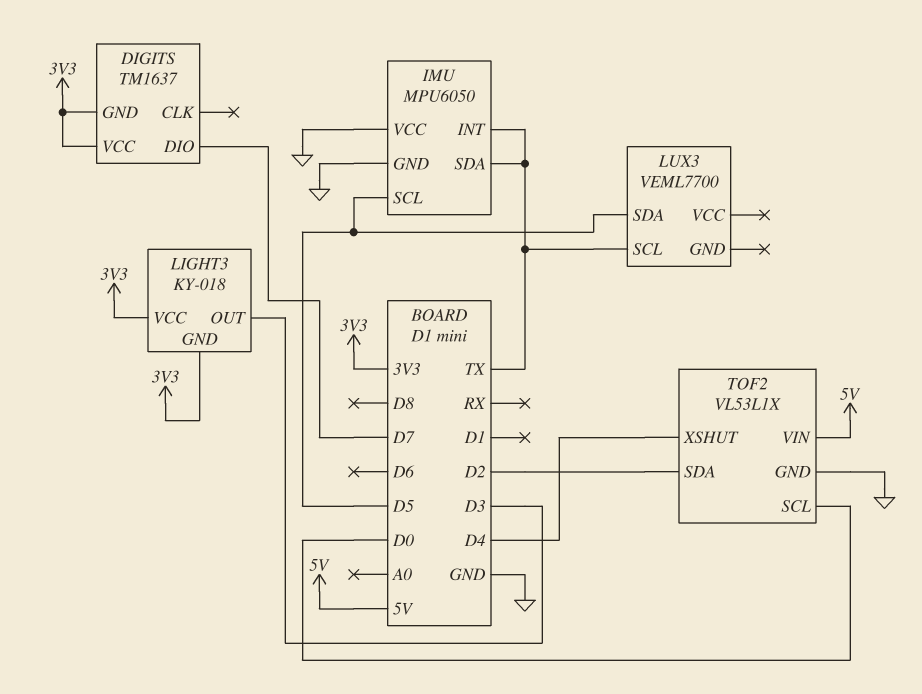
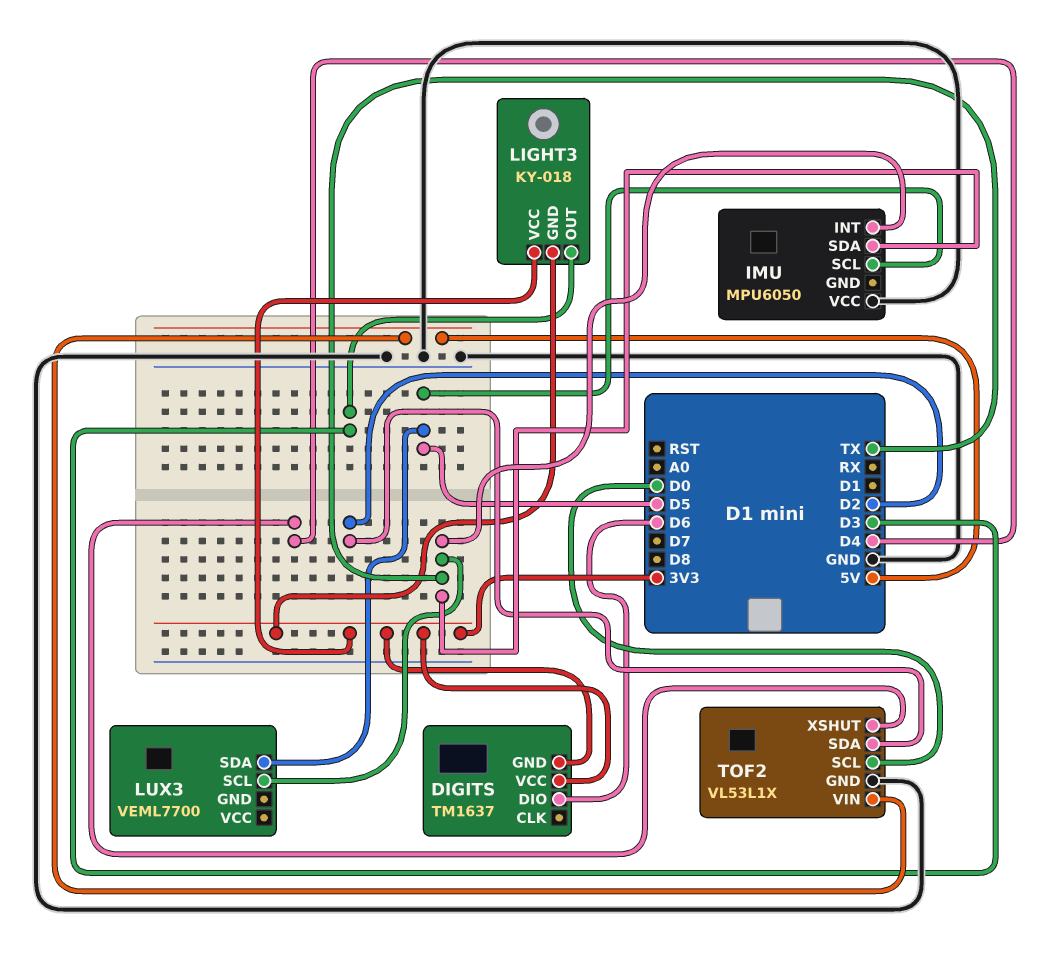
DIGITS pin DIO: D7 -> D6
IMU pin GND: GND -> none

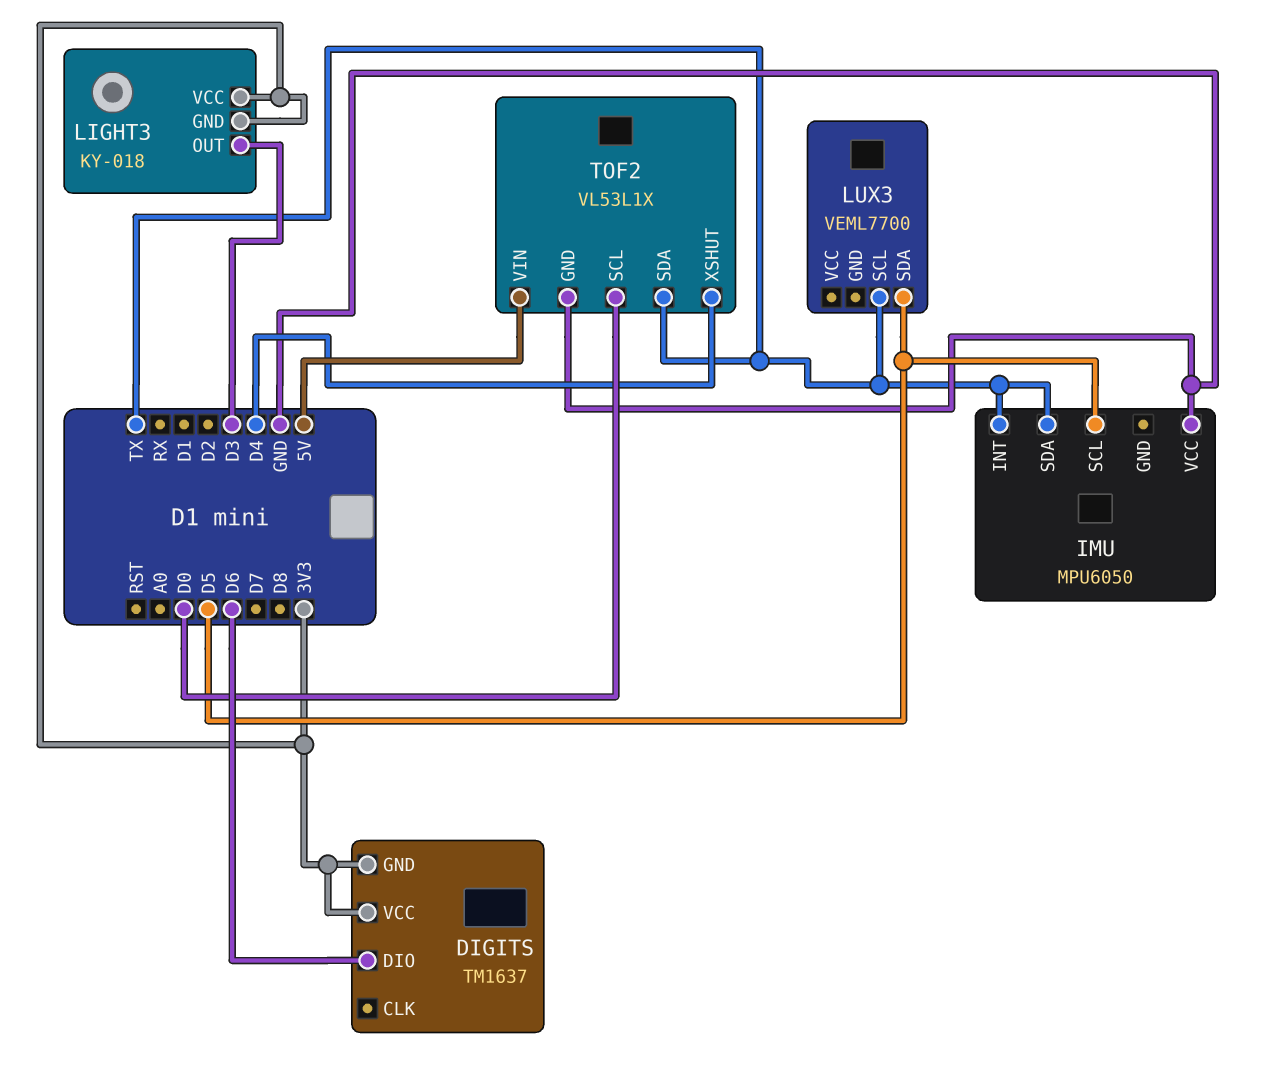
TOF2 pin SDA: D2 -> TX

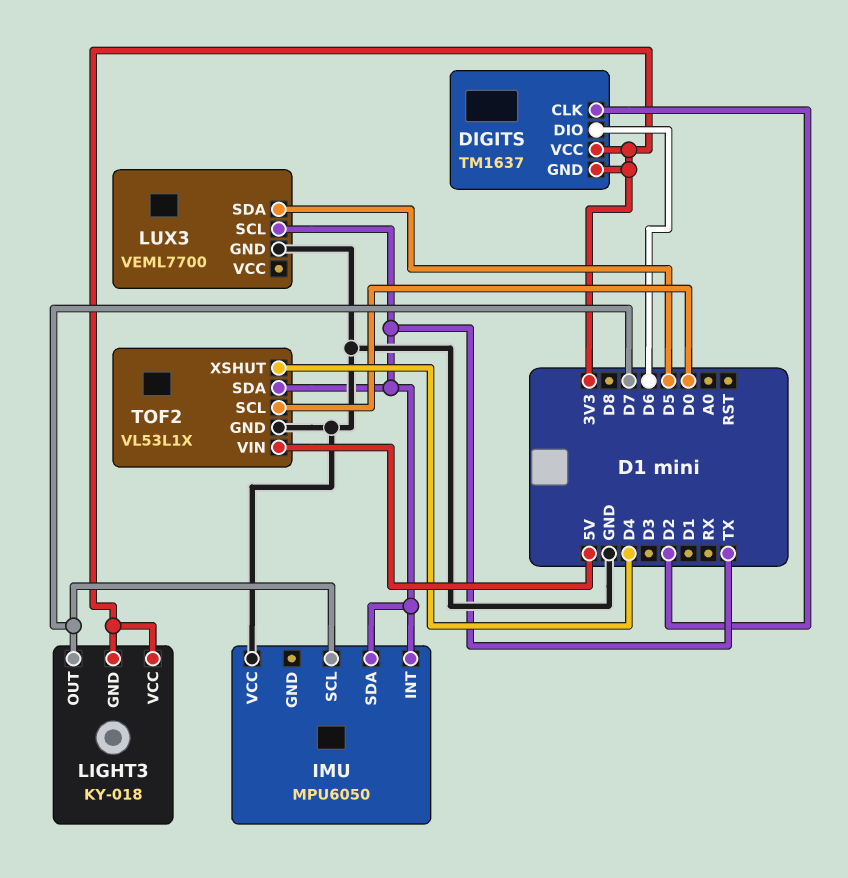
DIGITS pin CLK: none -> D2
IMU pin SCL: D5 -> D7
LIGHT3 pin OUT: D3 -> D7
LUX3 pin GND: none -> GND

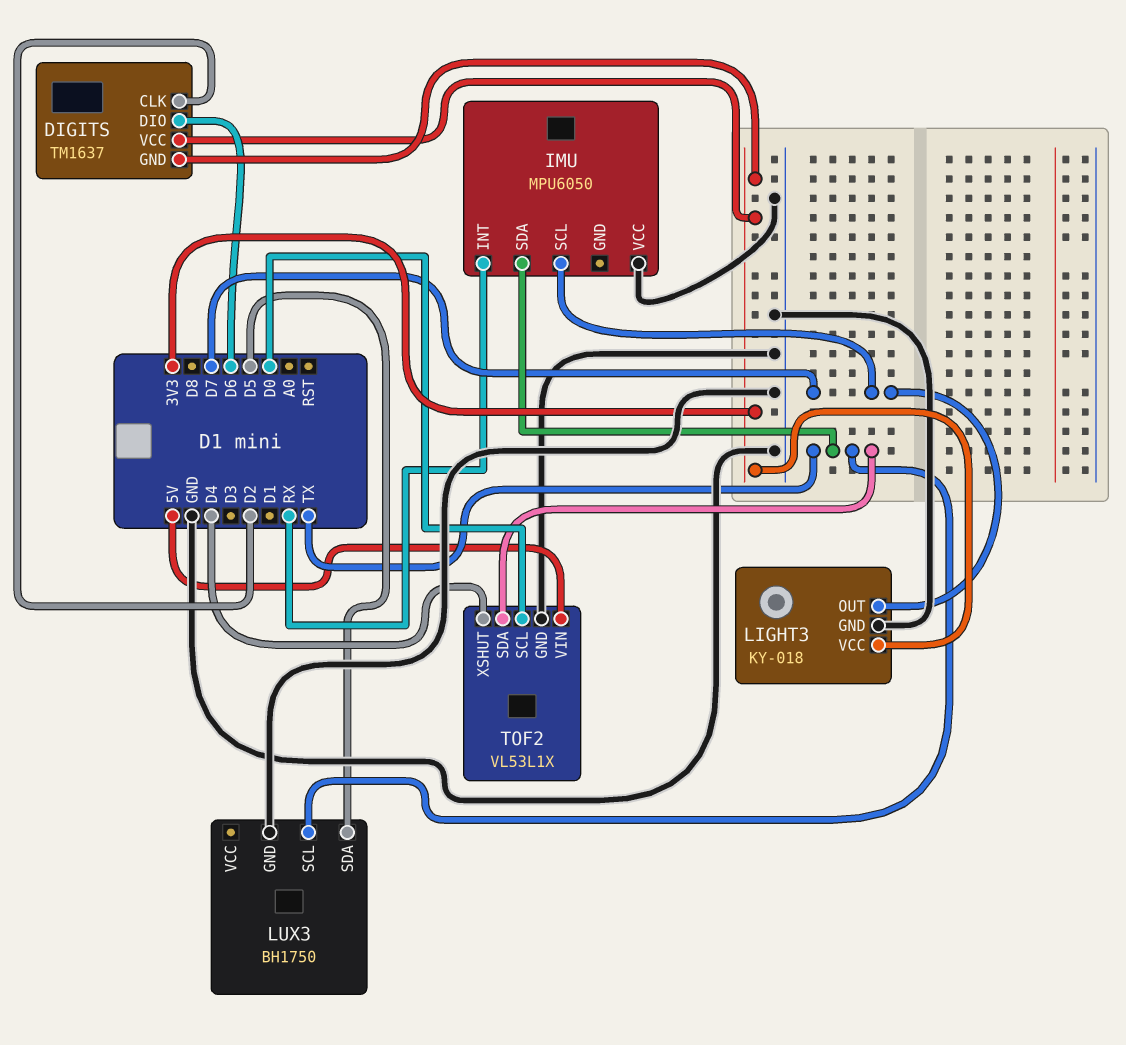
IMU pin INT: TX -> RX
LIGHT3 pin GND: 3V3 -> GND
LUX3: VEML7700 -> BH1750

